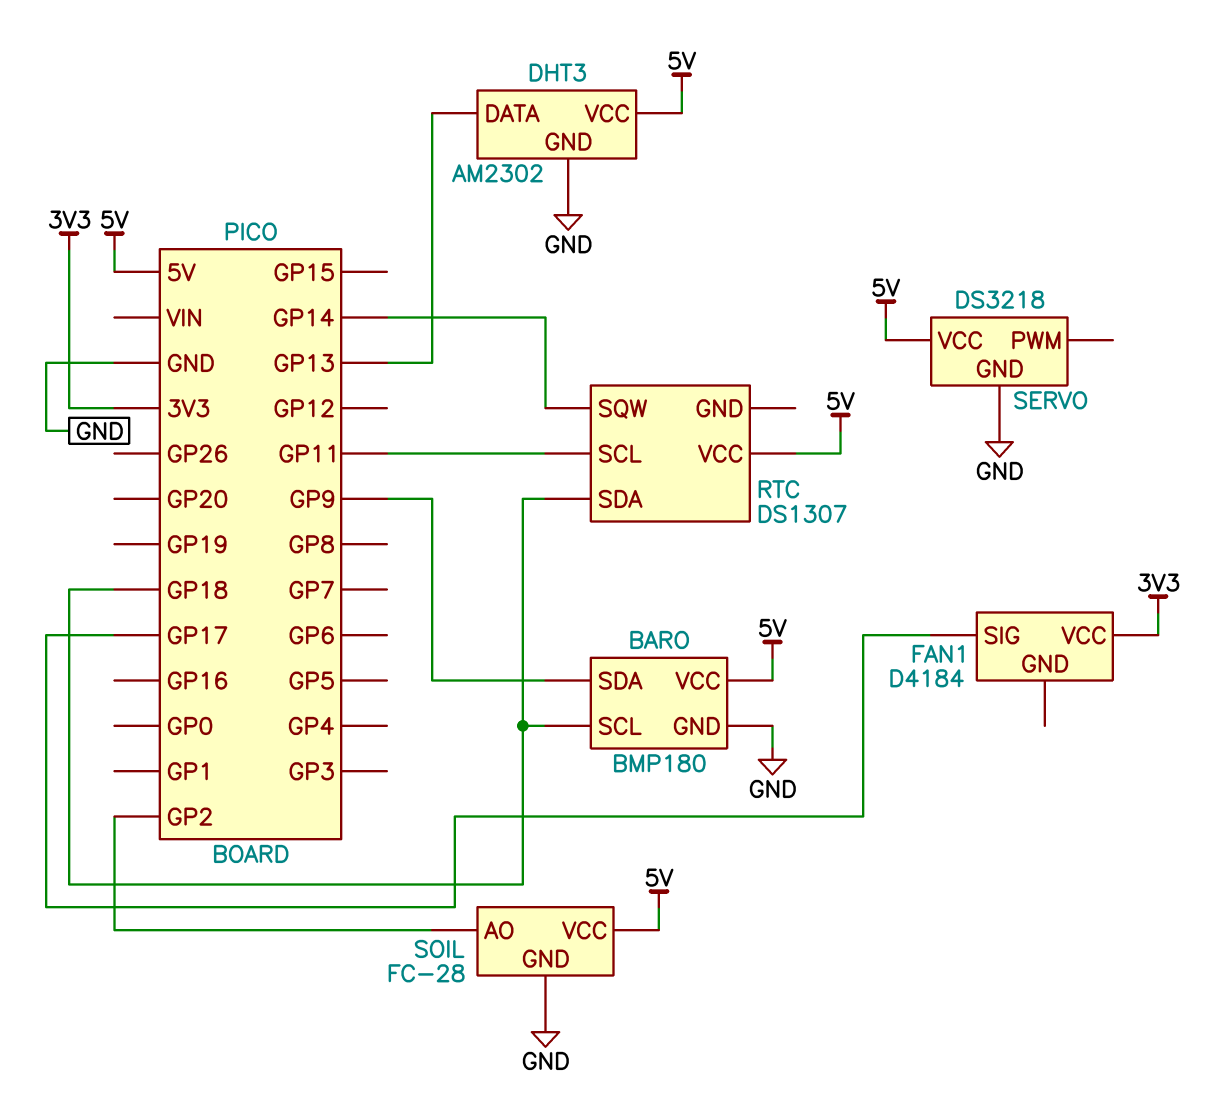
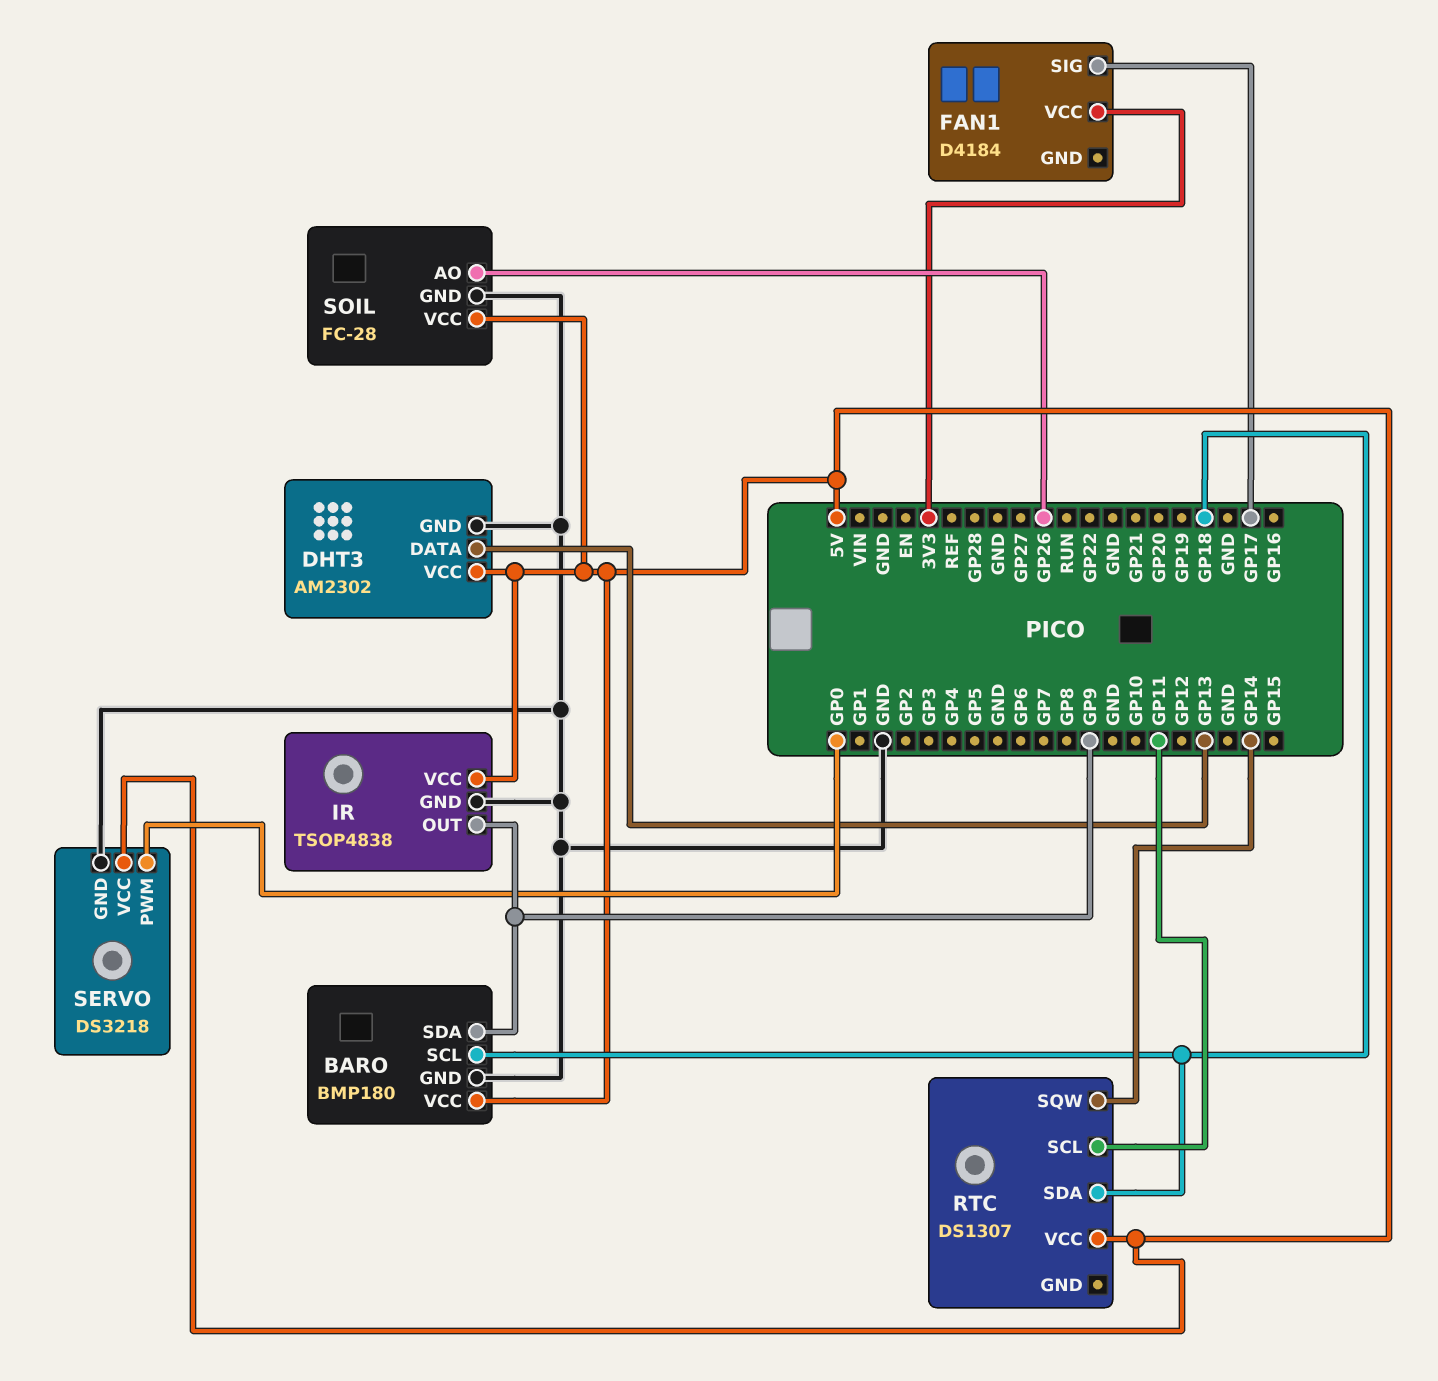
IR: none -> TSOP4838
IR pin GND: none -> GND
IR pin OUT: none -> GP9
IR pin VCC: none -> 5V
SERVO pin PWM: none -> GP0
SOIL pin AO: GP2 -> GP26

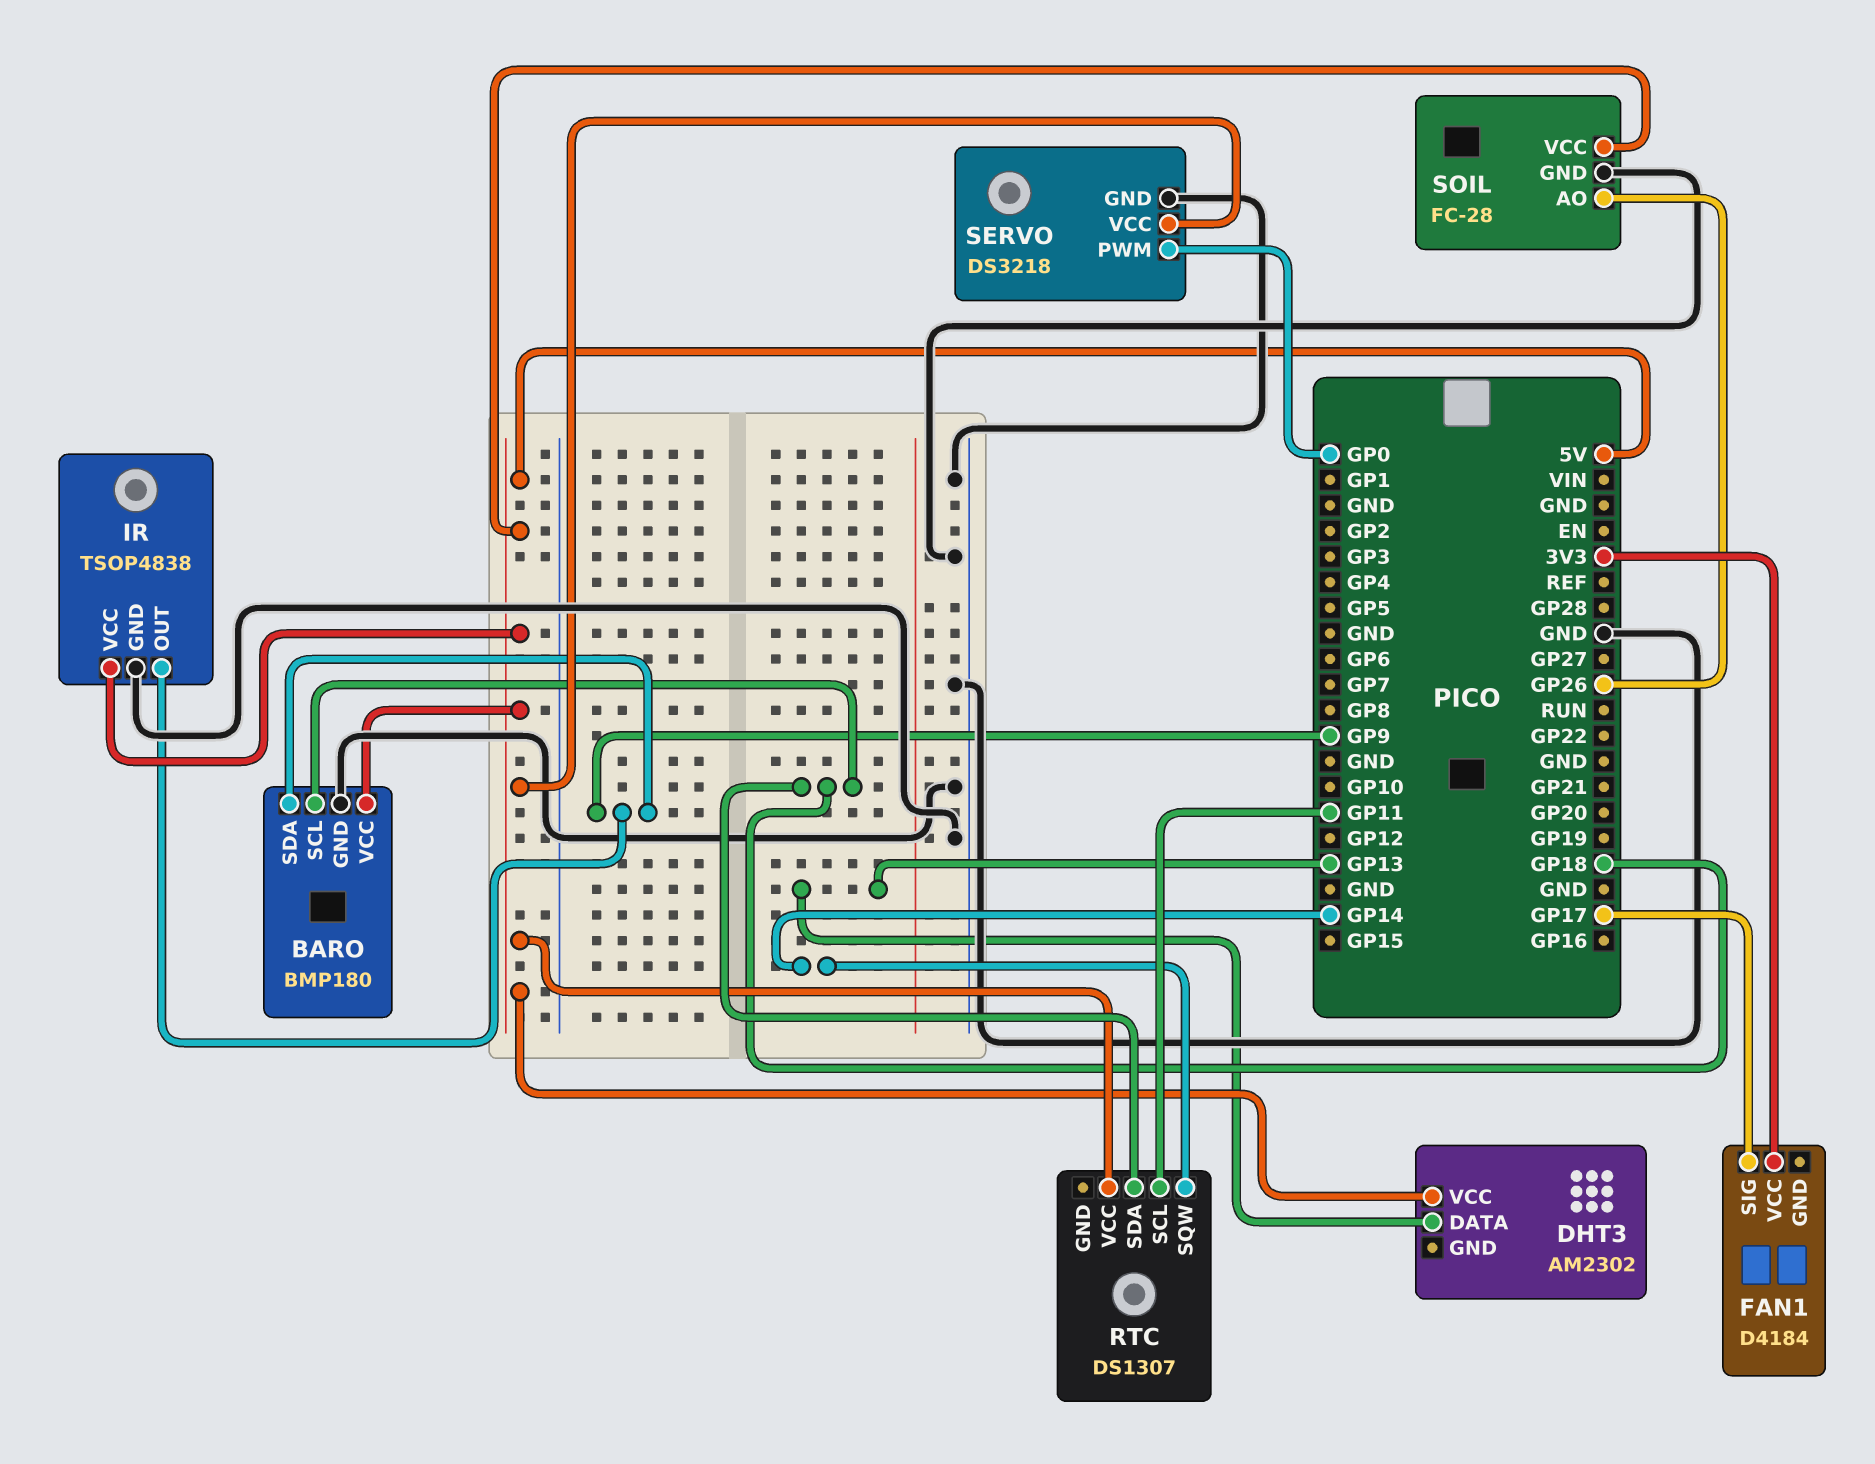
DHT3 pin GND: GND -> none

